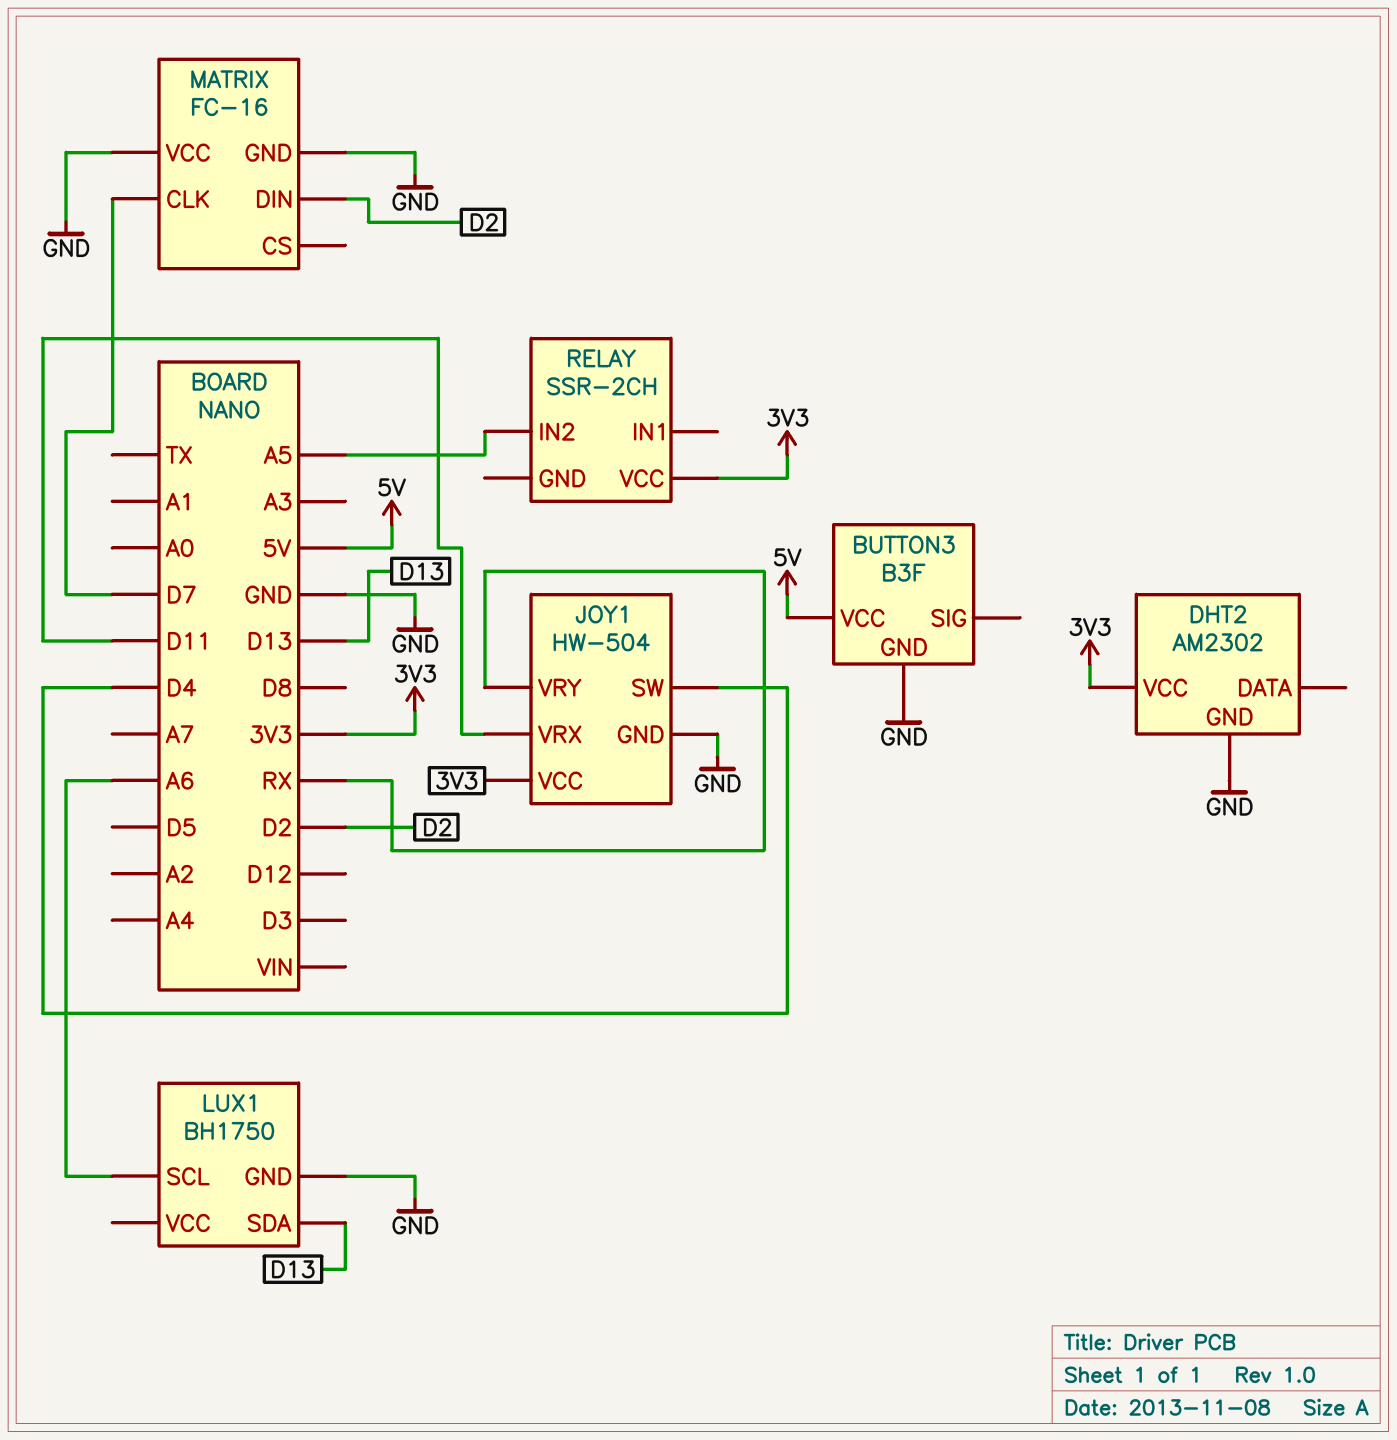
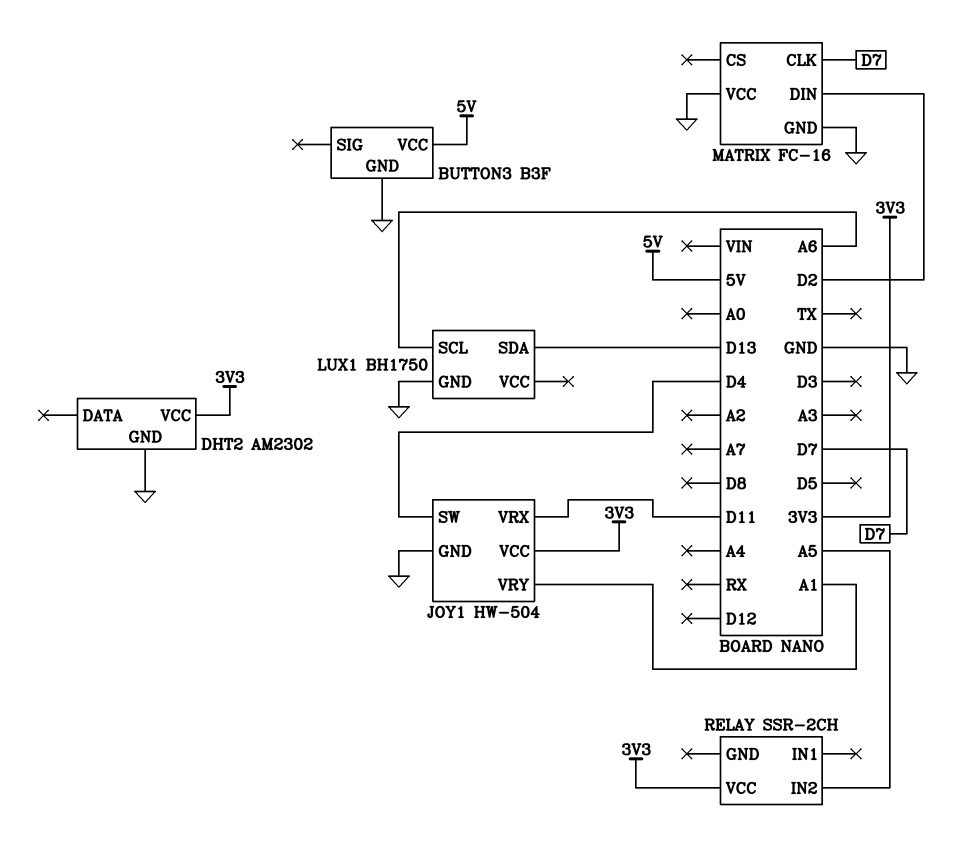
JOY1 pin VRY: RX -> A1

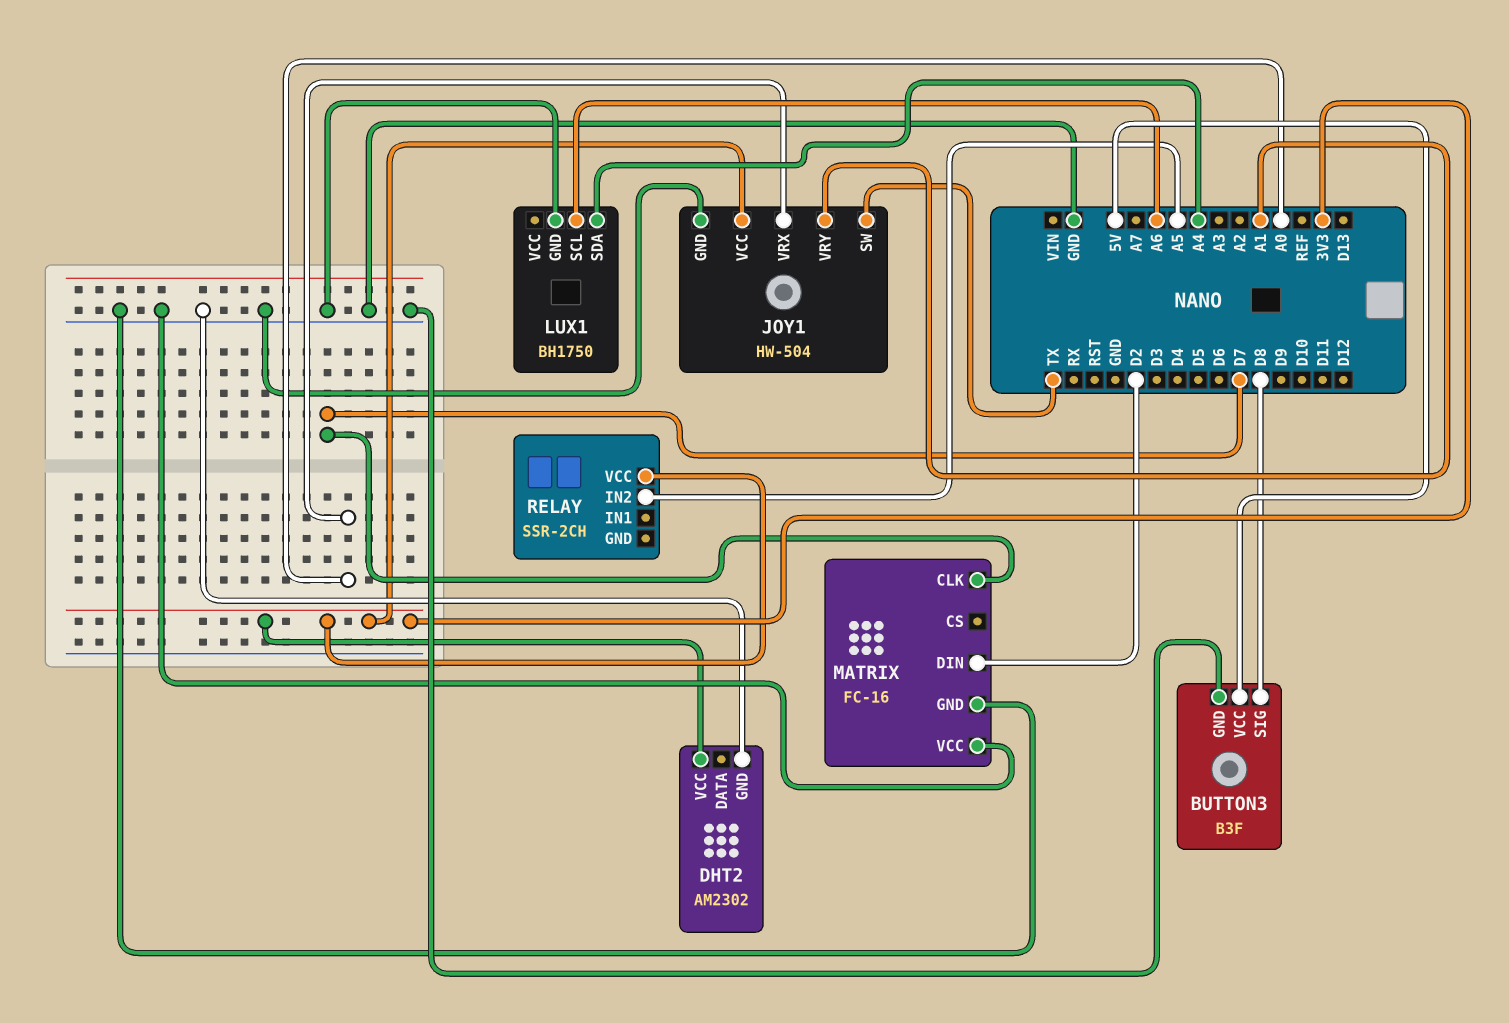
BUTTON3 pin SIG: none -> D8
JOY1 pin SW: D4 -> TX
JOY1 pin VRX: D11 -> A0
LUX1 pin SDA: D13 -> A4

